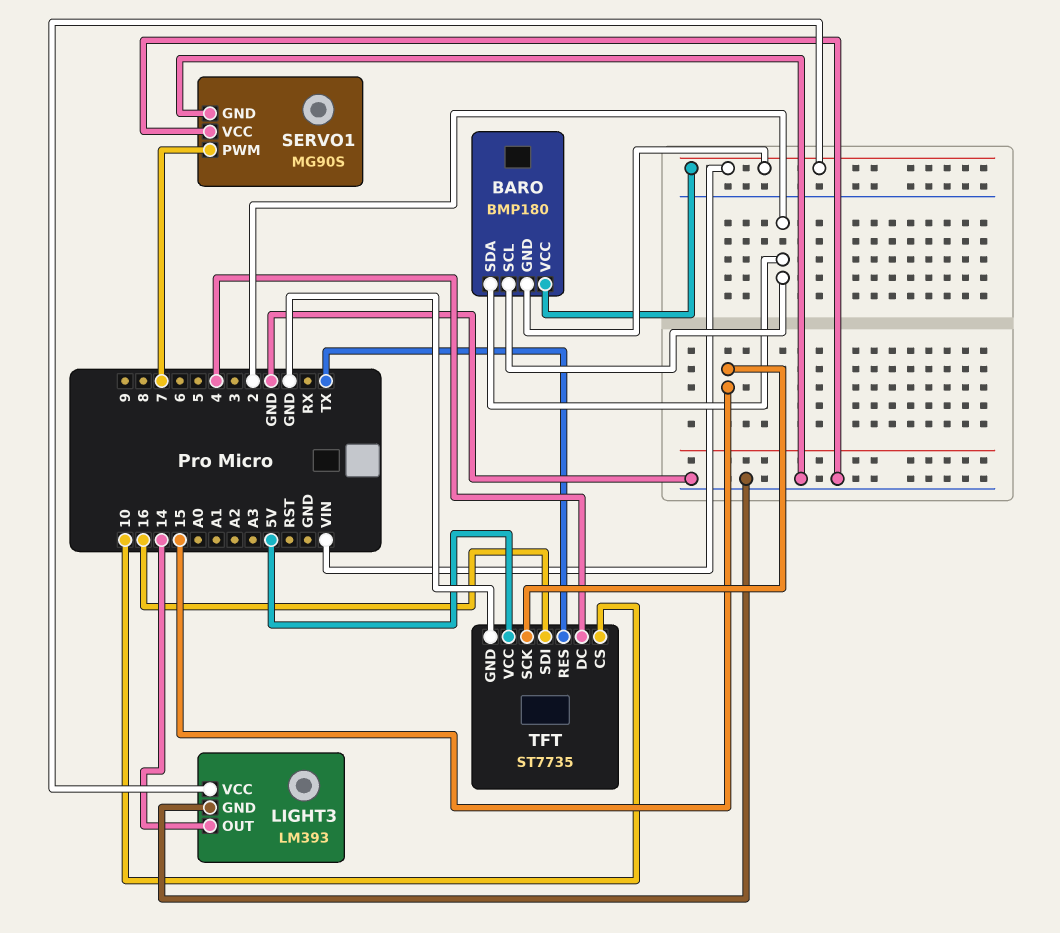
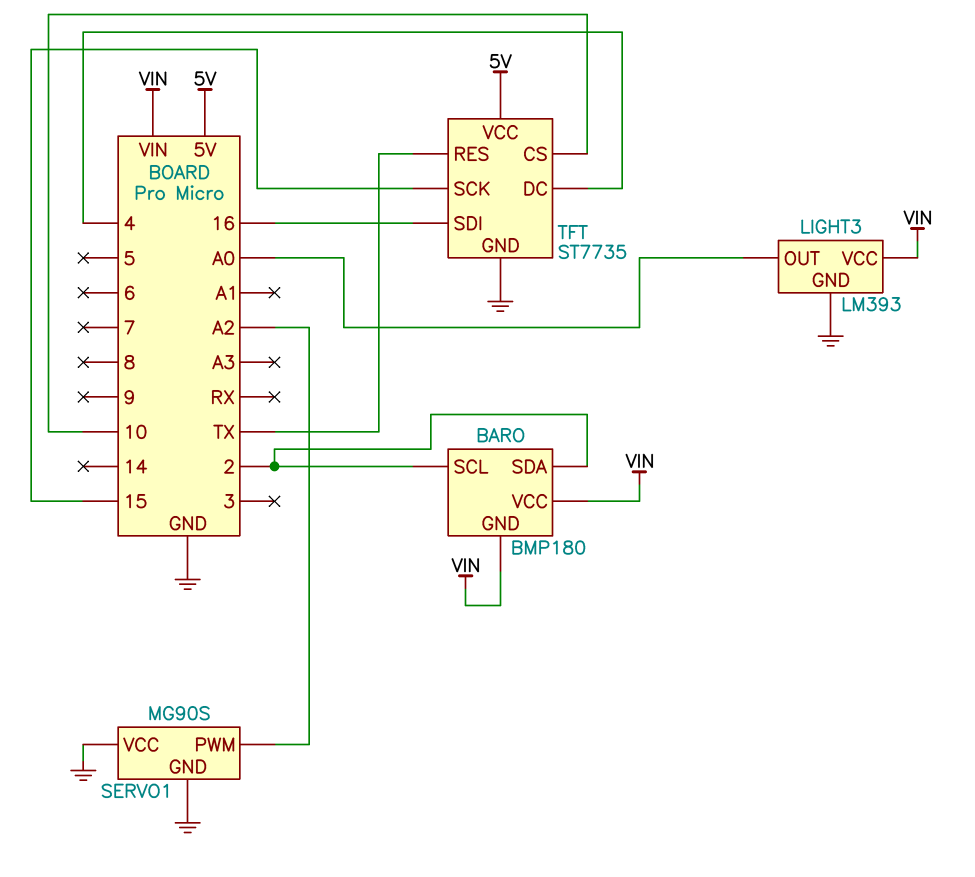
LIGHT3 pin OUT: 14 -> A0
SERVO1 pin PWM: 7 -> A2

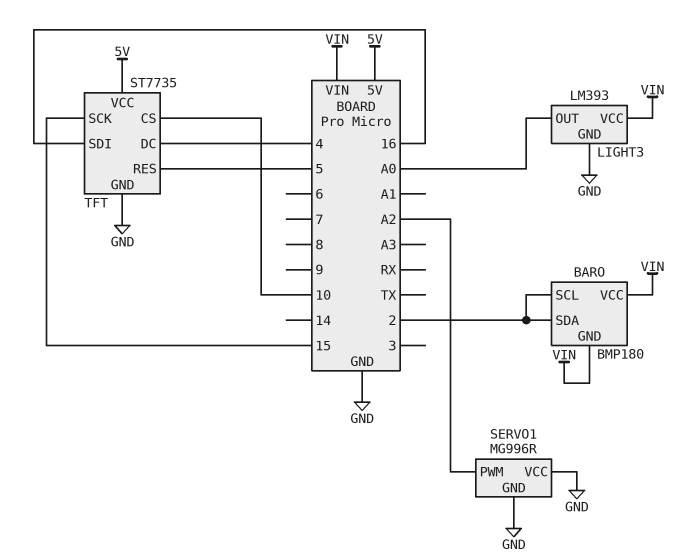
SERVO1: MG90S -> MG996R
TFT pin RES: TX -> 5

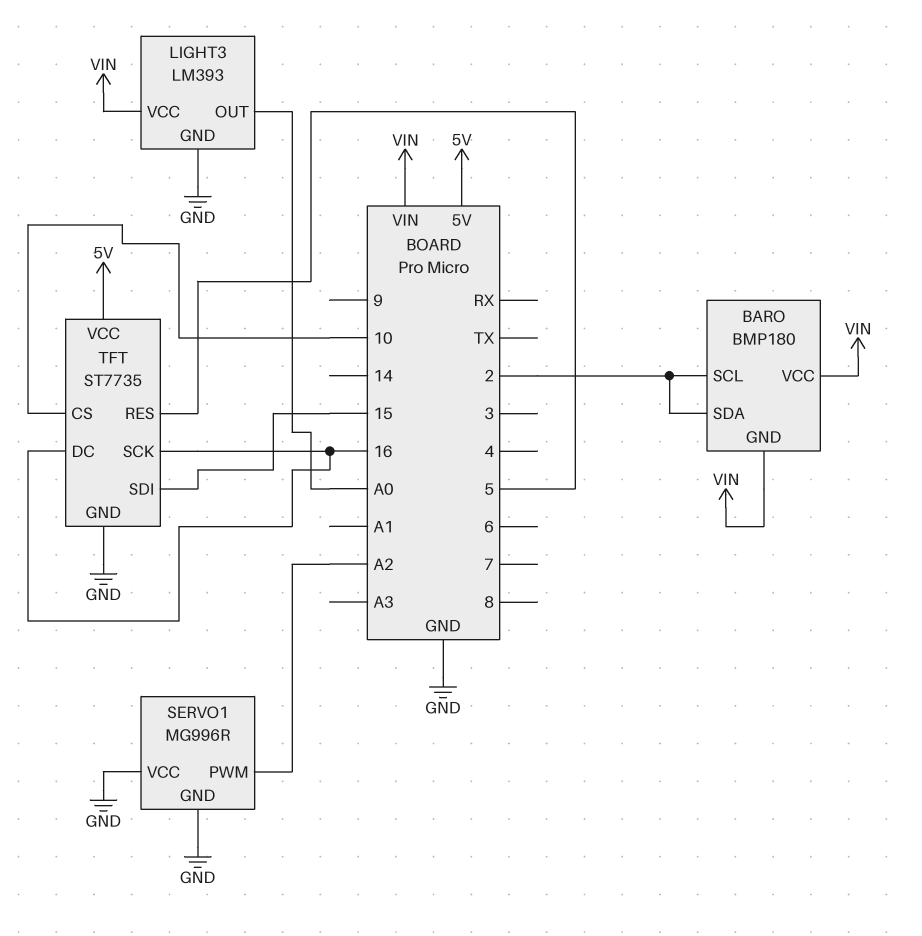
TFT pin DC: 4 -> 16
TFT pin SCK: 15 -> 16
TFT pin SDI: 16 -> 15

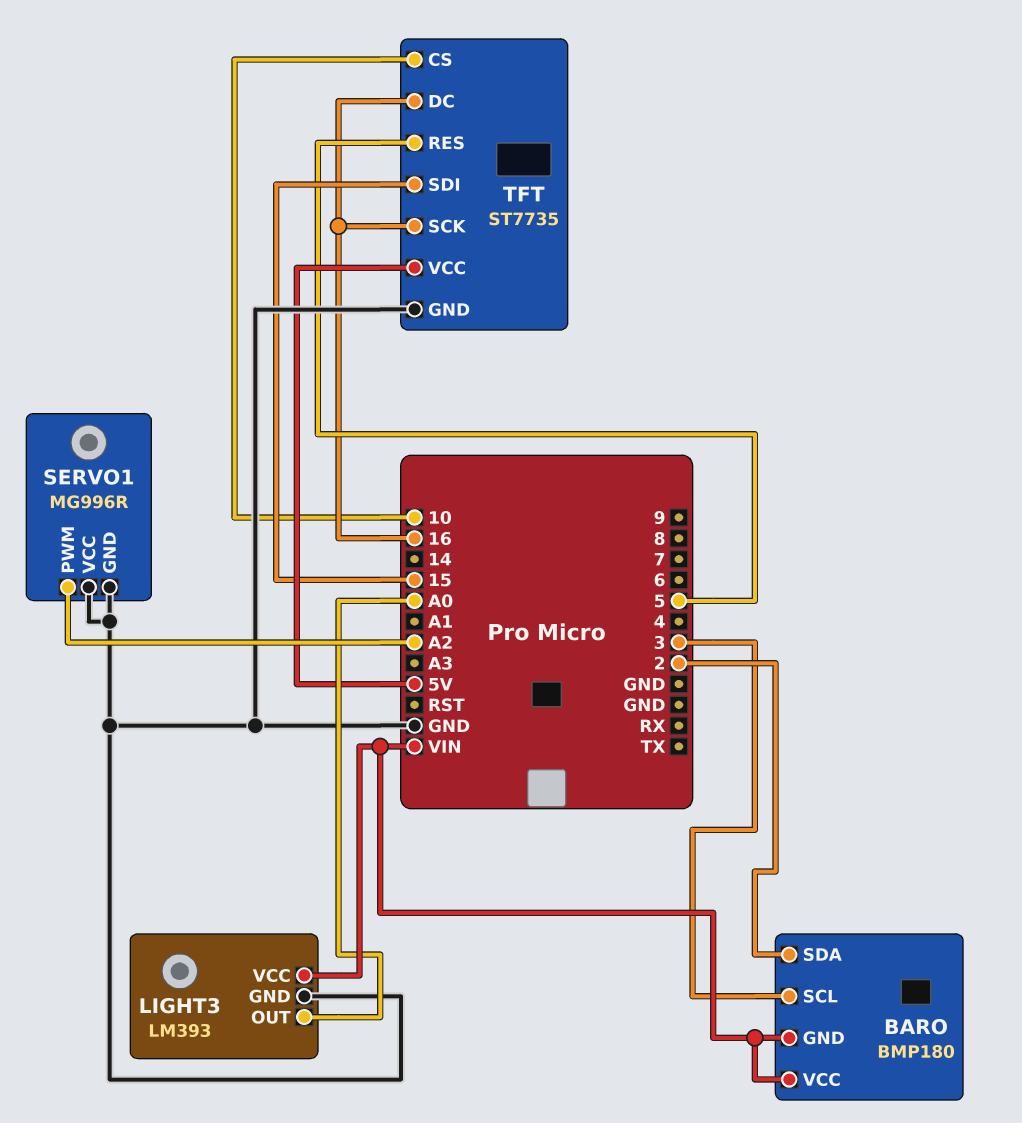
BARO pin SCL: 2 -> 3

